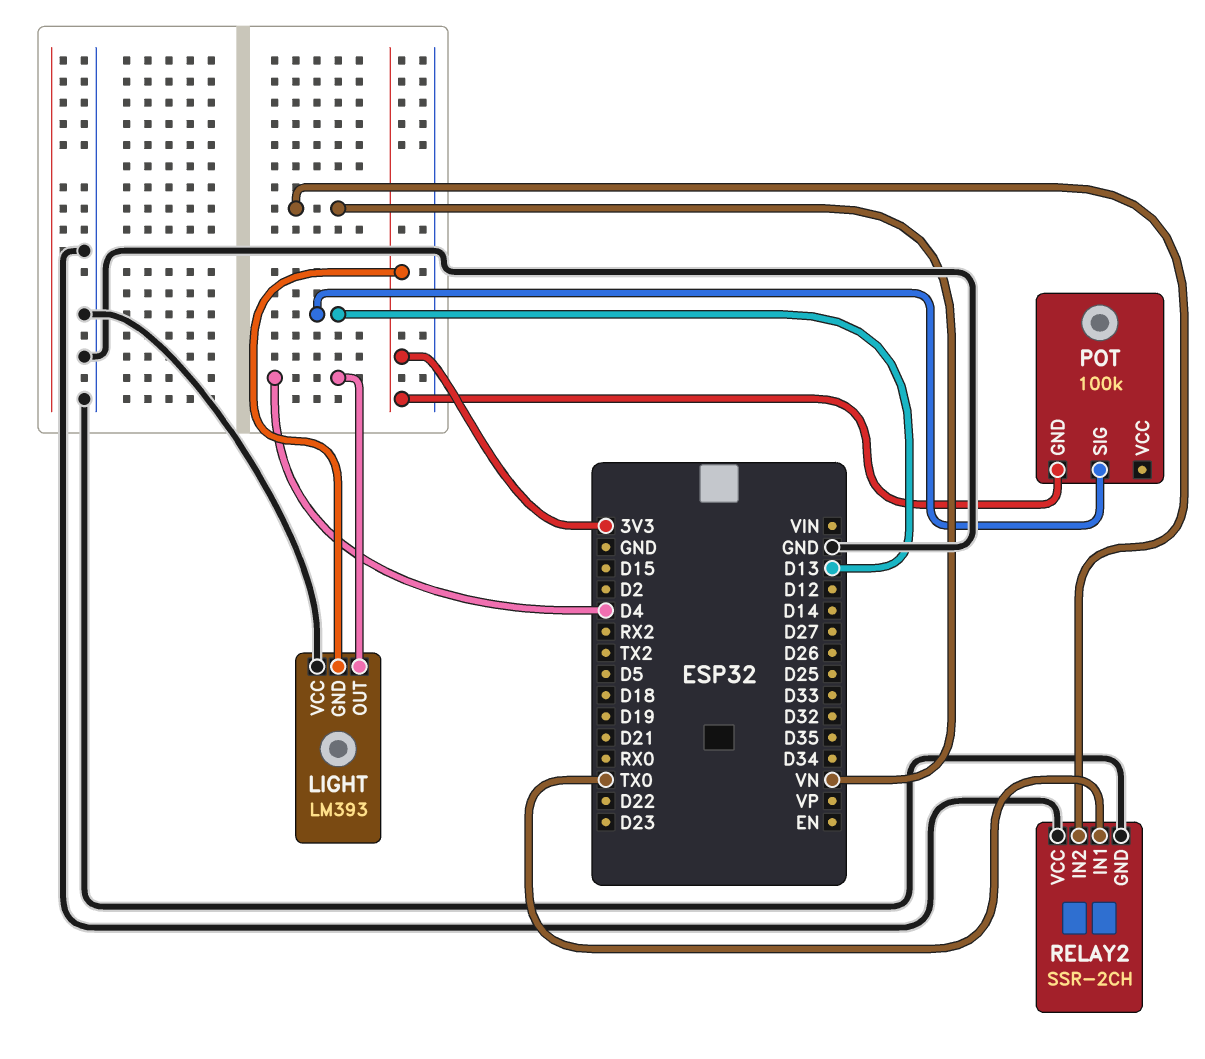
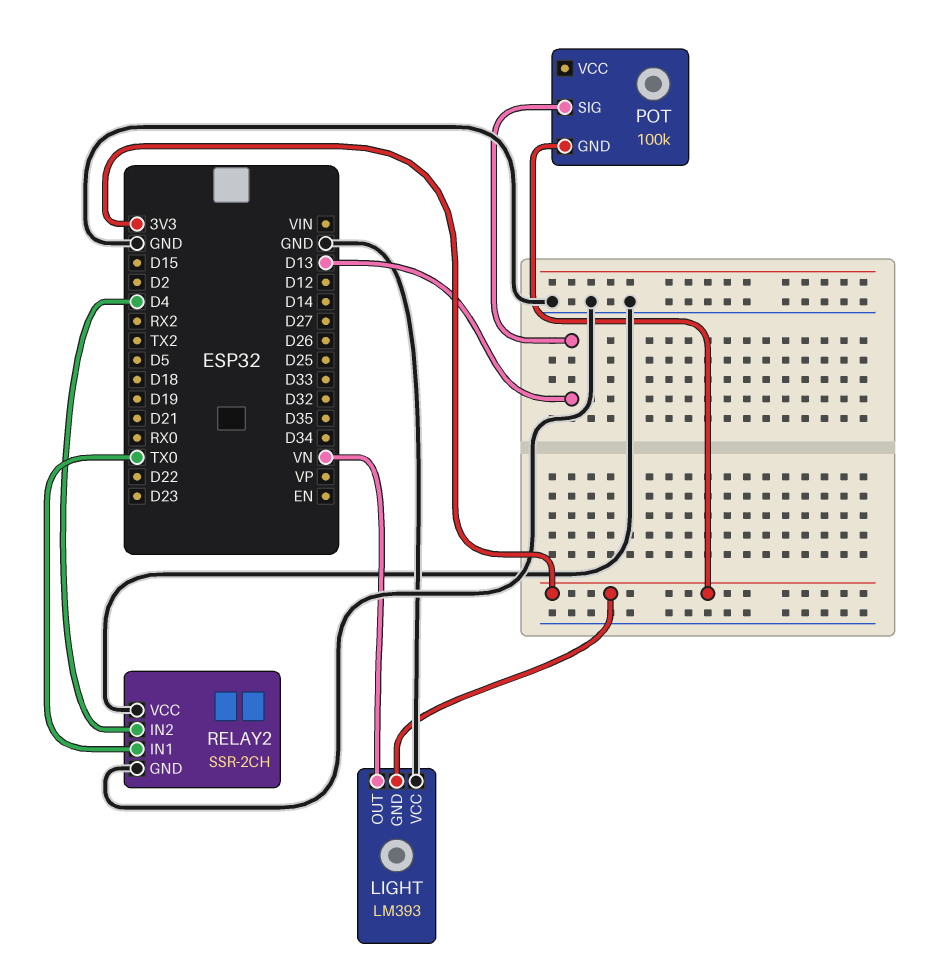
LIGHT pin OUT: D4 -> VN
RELAY2 pin IN2: VN -> D4

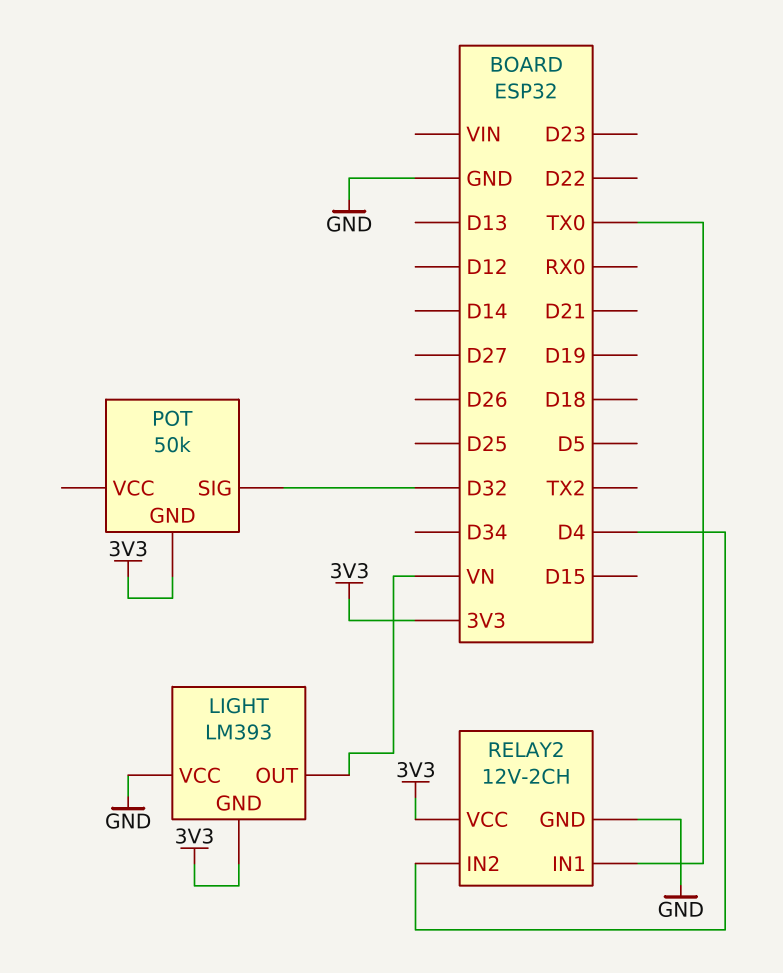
POT: 100k -> 50k
POT pin SIG: D13 -> D32
RELAY2: SSR-2CH -> 12V-2CH
RELAY2 pin VCC: GND -> 3V3

